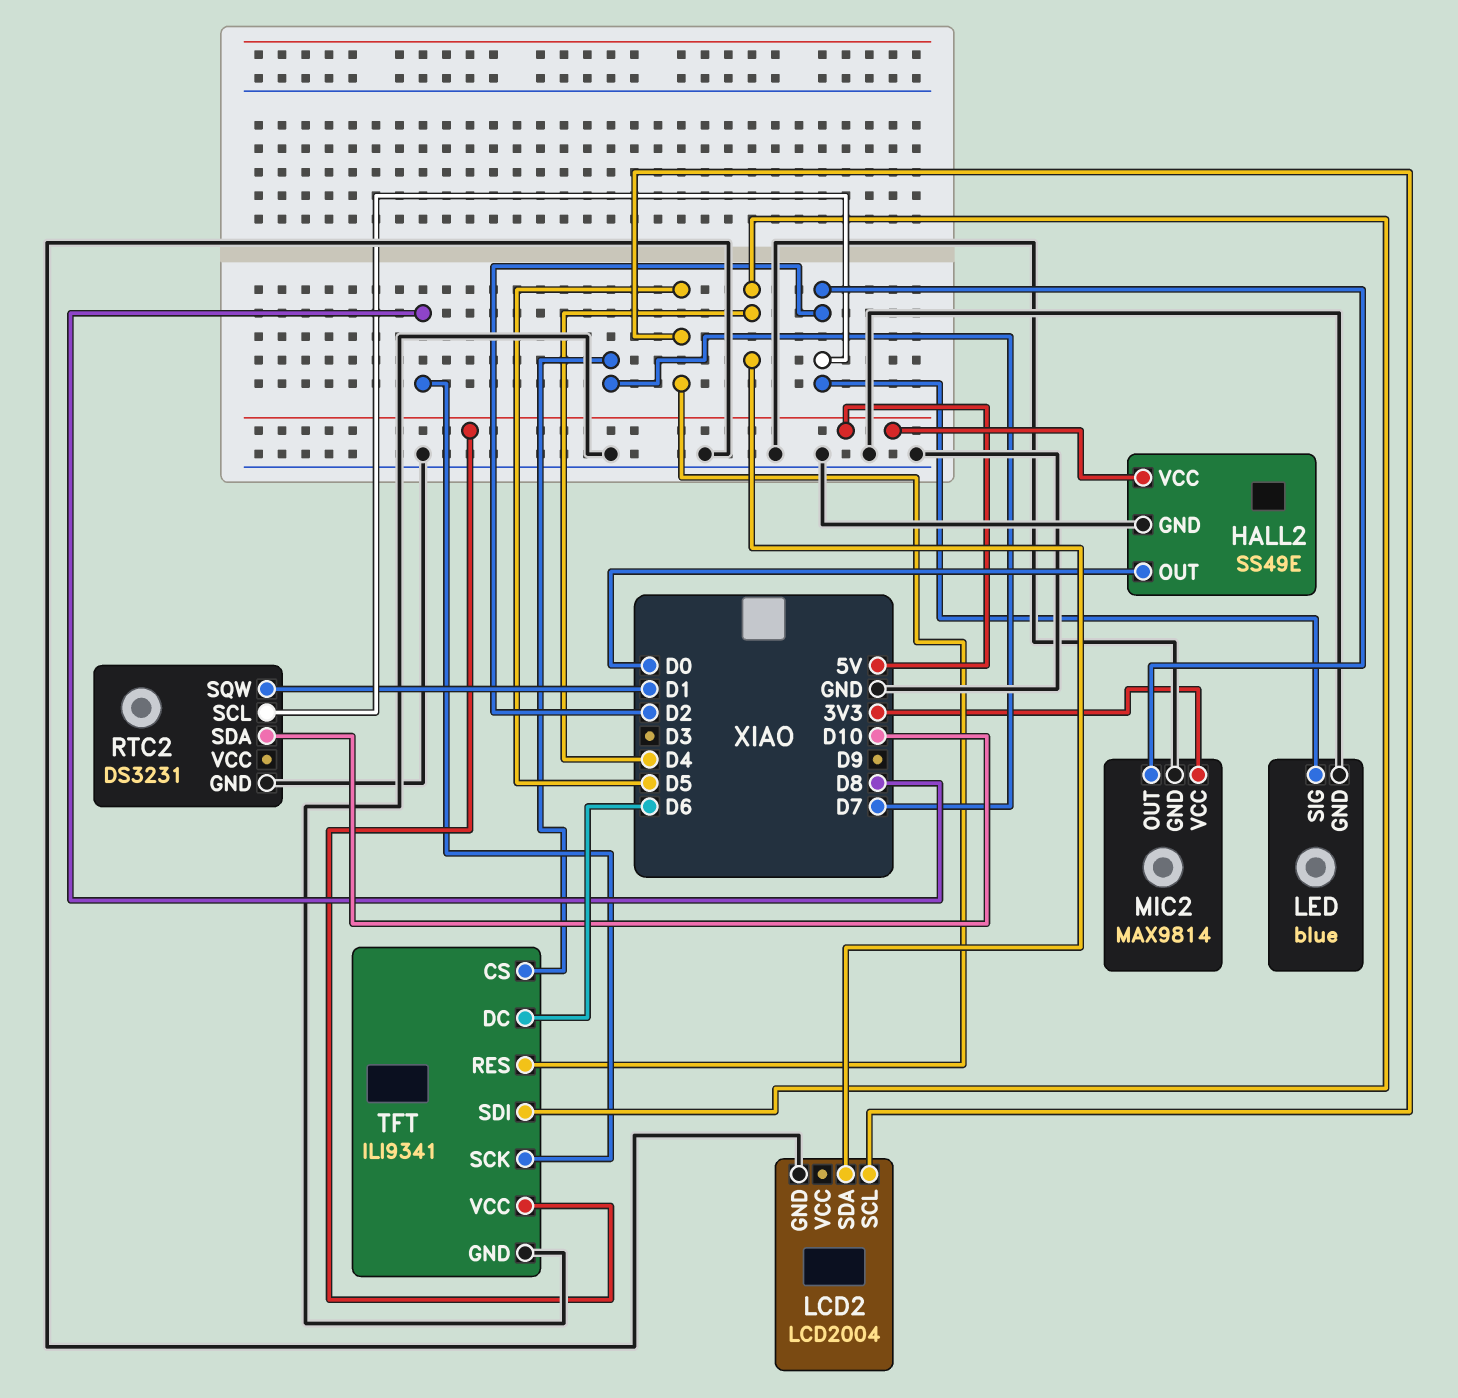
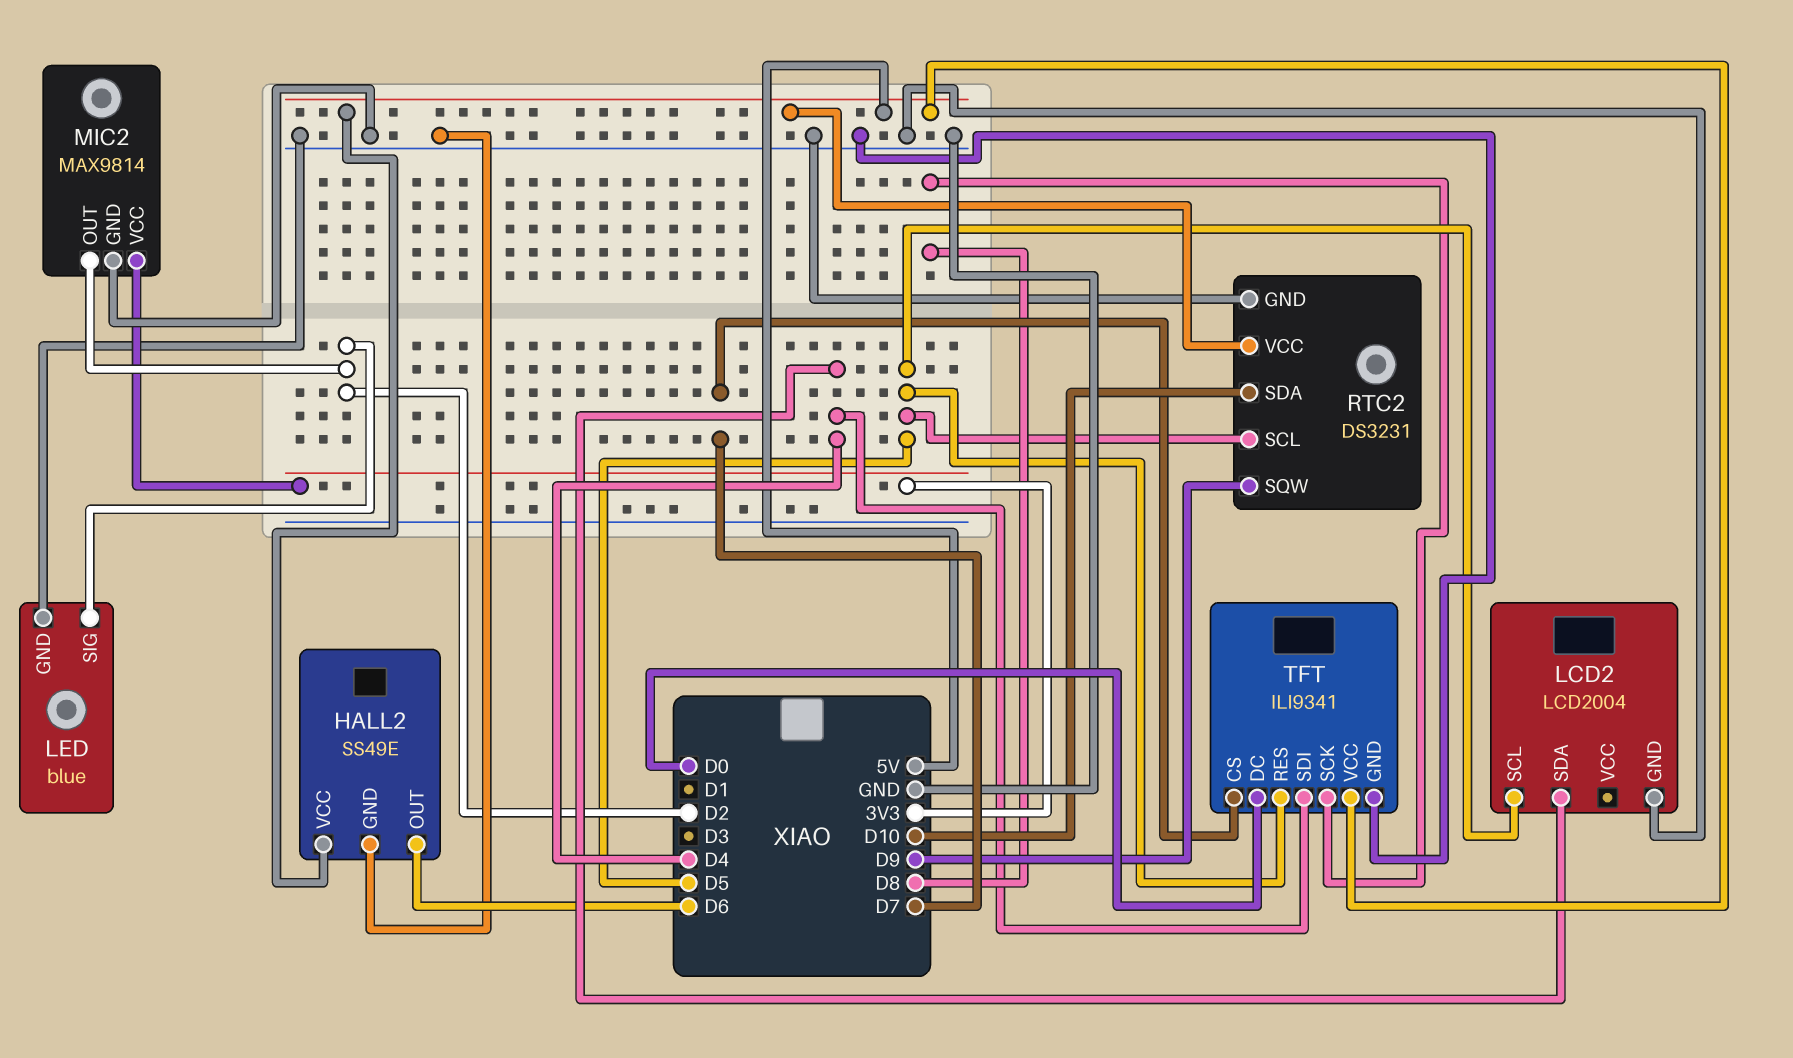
HALL2 pin OUT: D0 -> D6
RTC2 pin SCL: D2 -> D5
RTC2 pin SQW: D1 -> D9
RTC2 pin VCC: none -> 5V
TFT pin DC: D6 -> D0

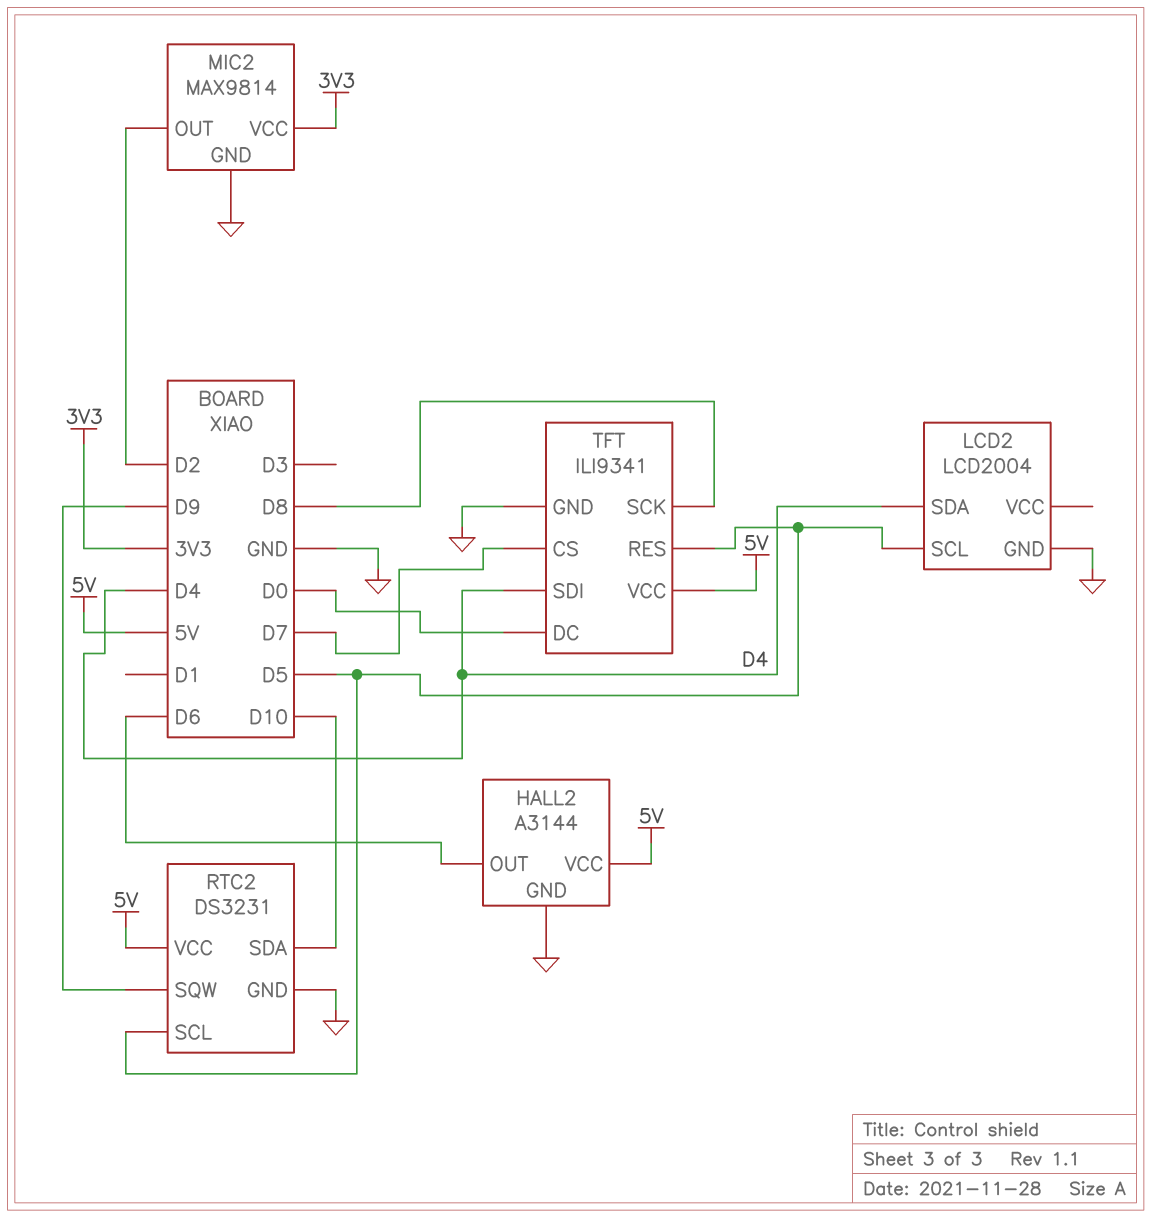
HALL2: SS49E -> A3144
LED: blue -> none
LED pin GND: GND -> none
LED pin SIG: D2 -> none

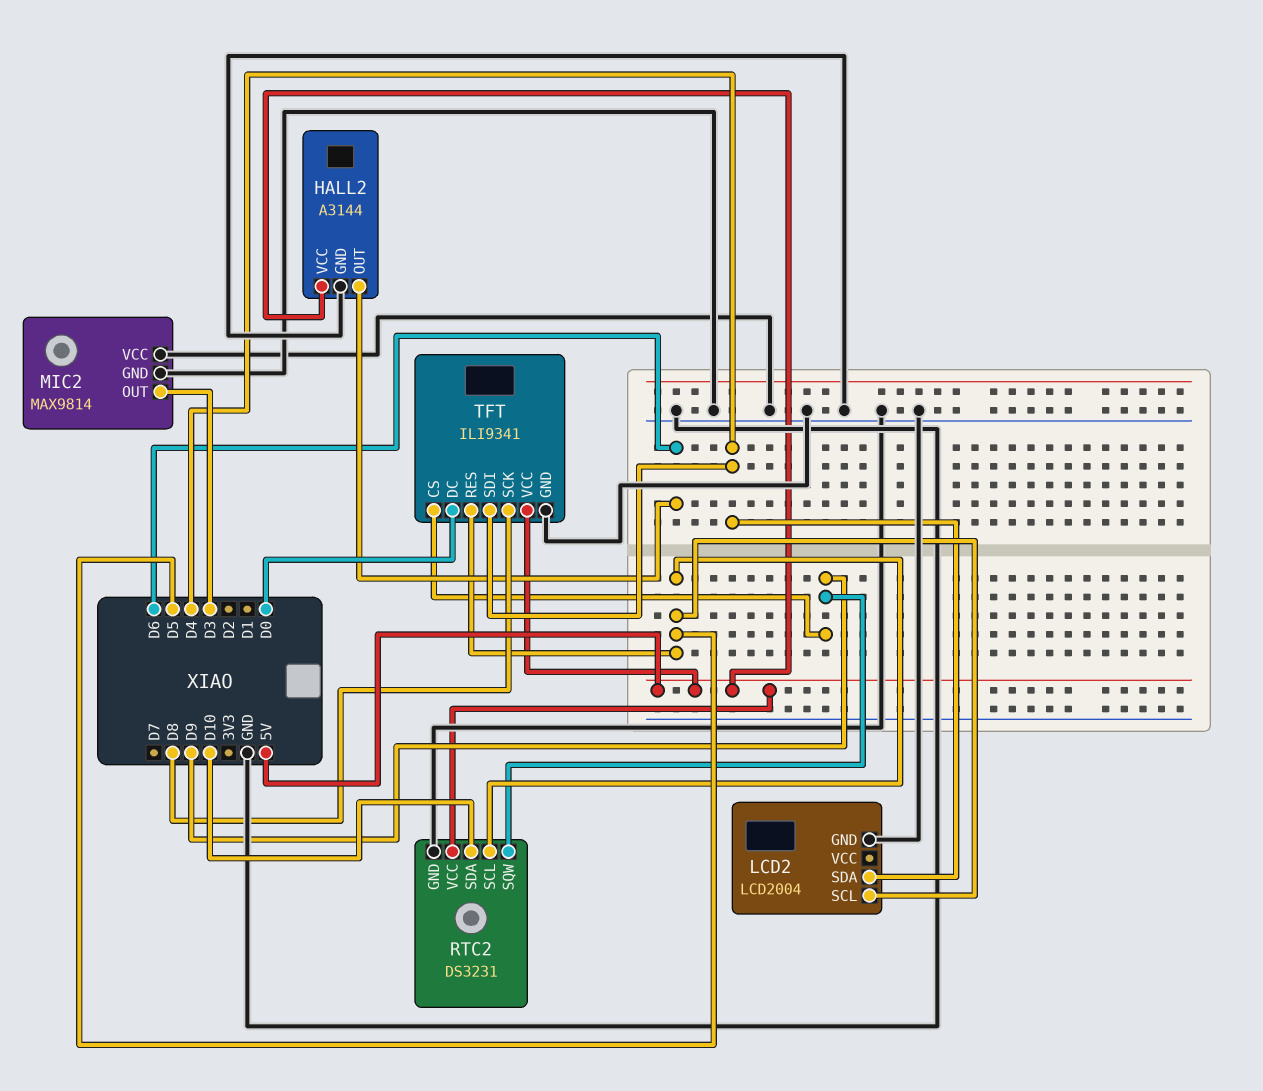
MIC2 pin OUT: D2 -> D3
MIC2 pin VCC: 3V3 -> GND
TFT pin CS: D7 -> D9

